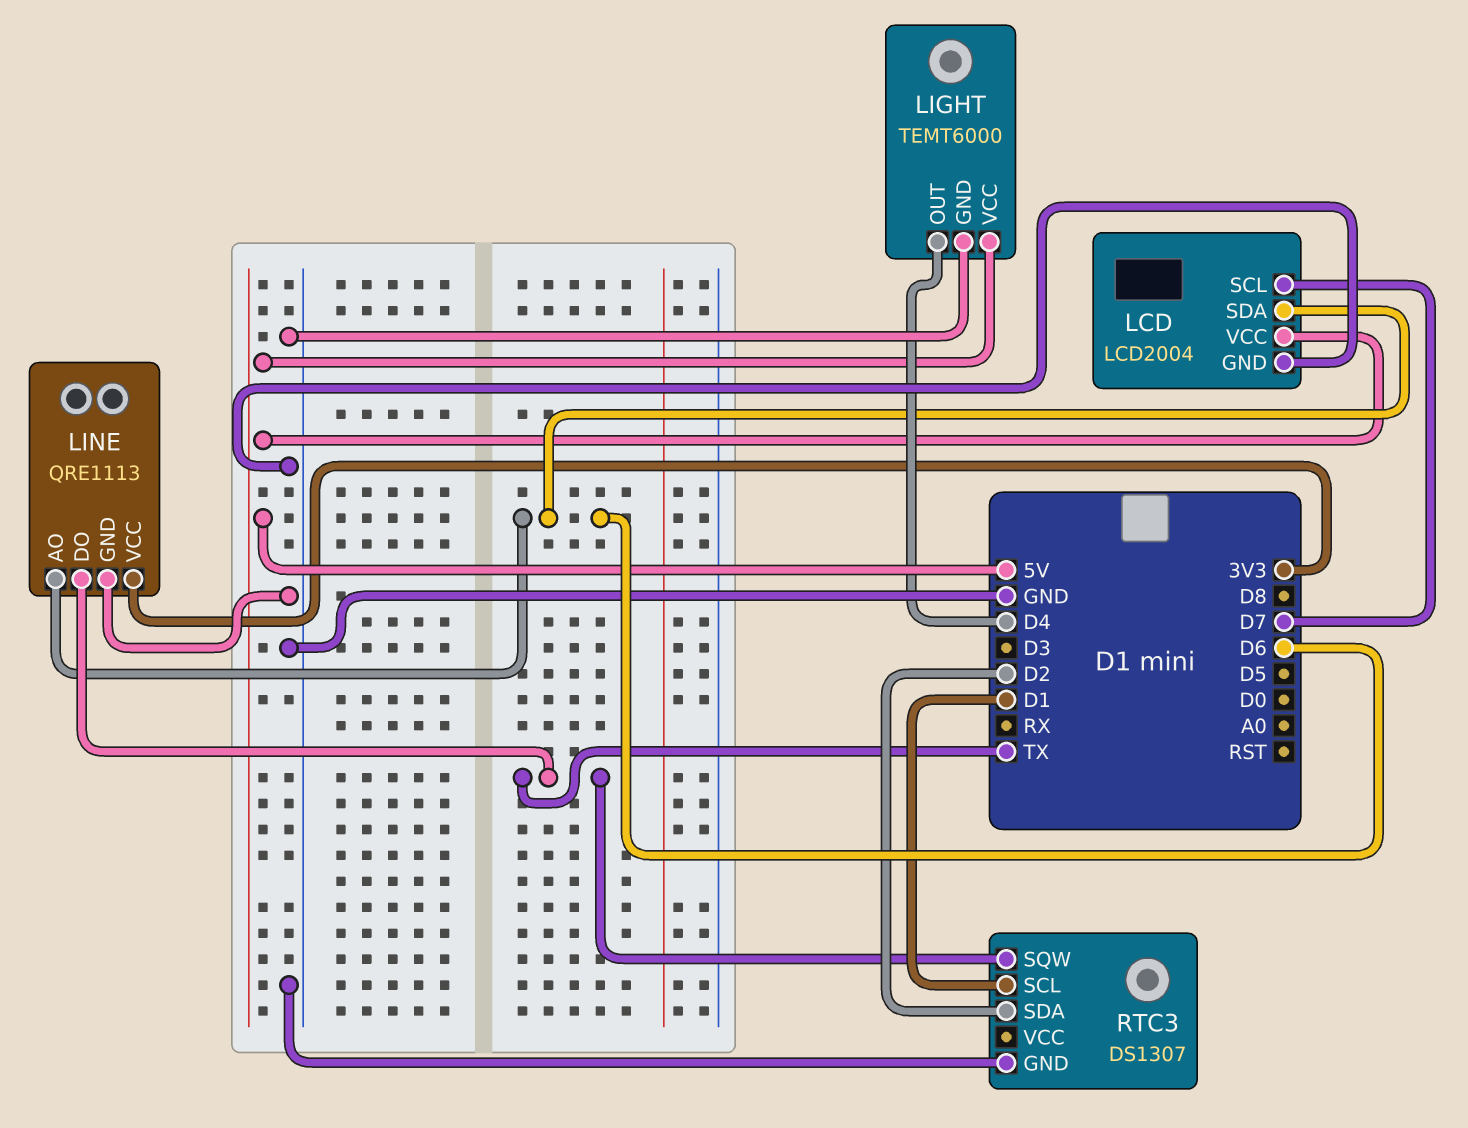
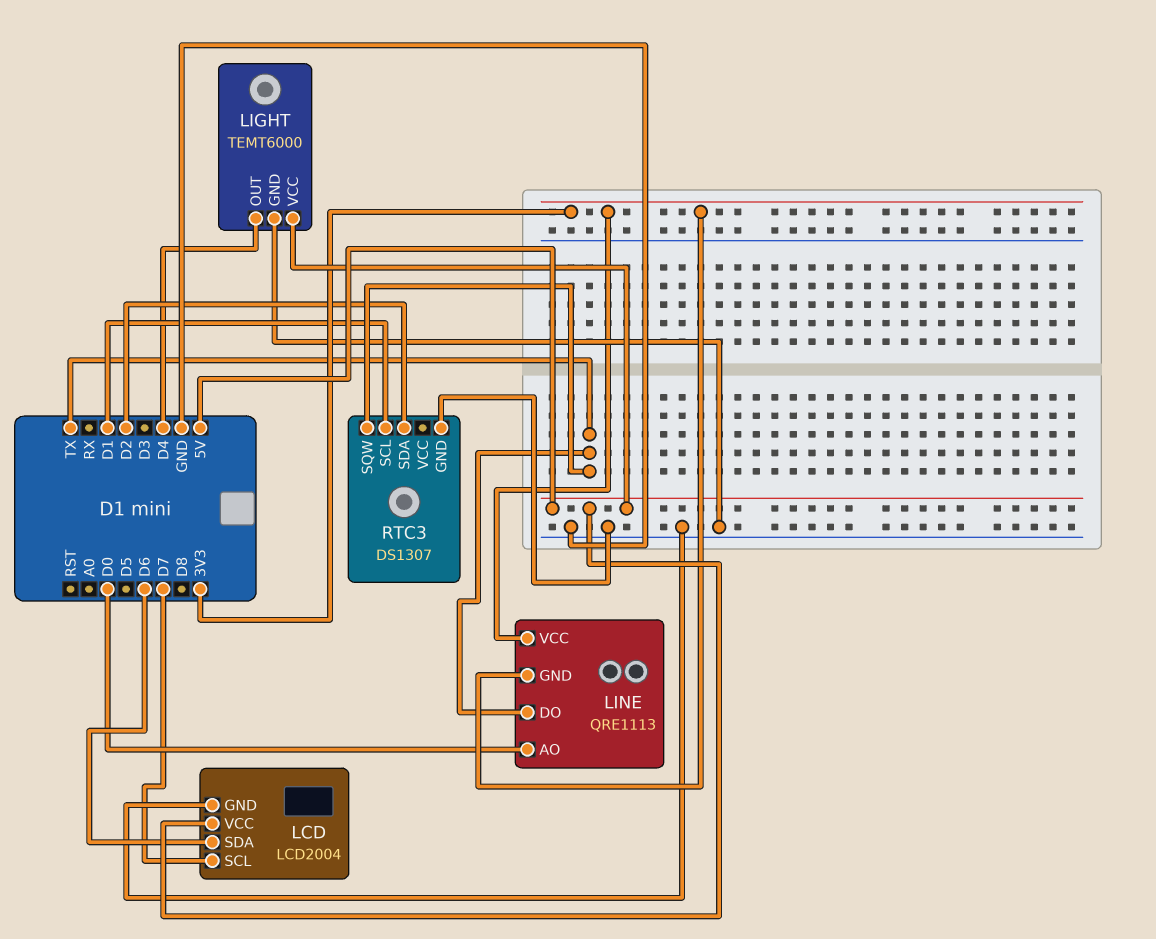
LINE pin AO: D6 -> D0
LINE pin GND: GND -> 3V3

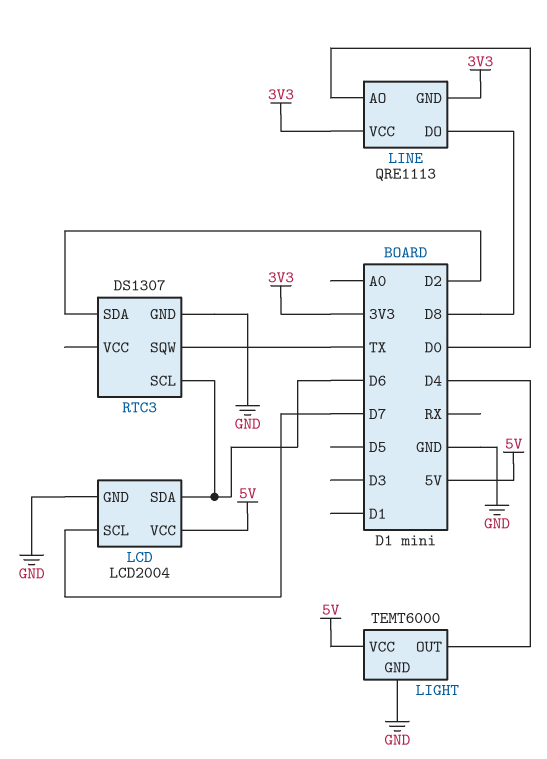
LINE pin DO: TX -> D8
RTC3 pin SCL: D1 -> D6

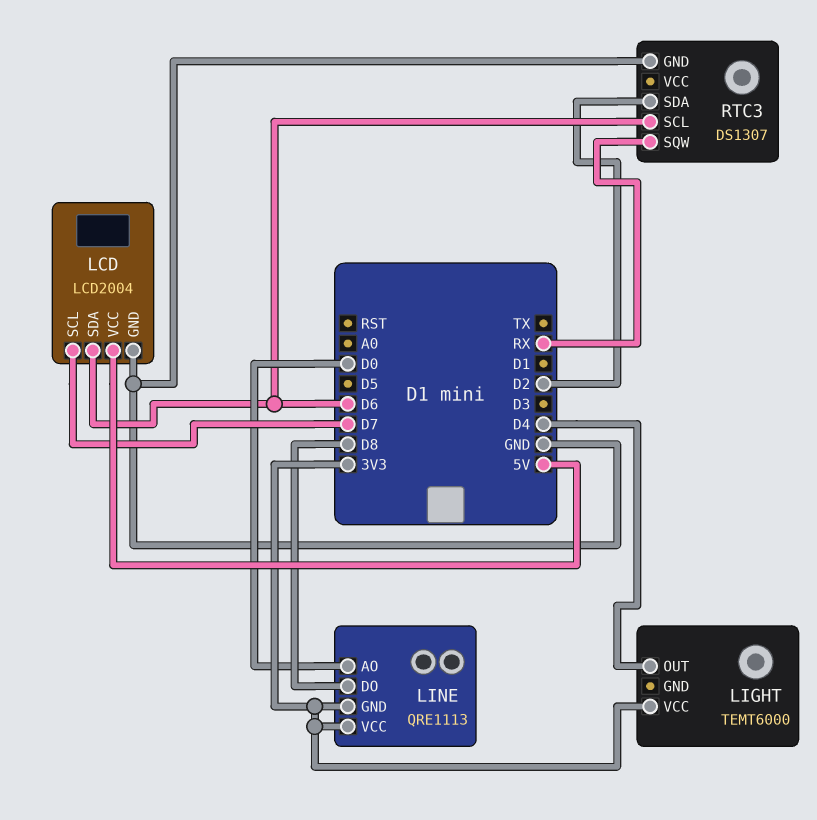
LIGHT pin GND: GND -> none
LIGHT pin VCC: 5V -> 3V3
RTC3 pin SQW: TX -> RX

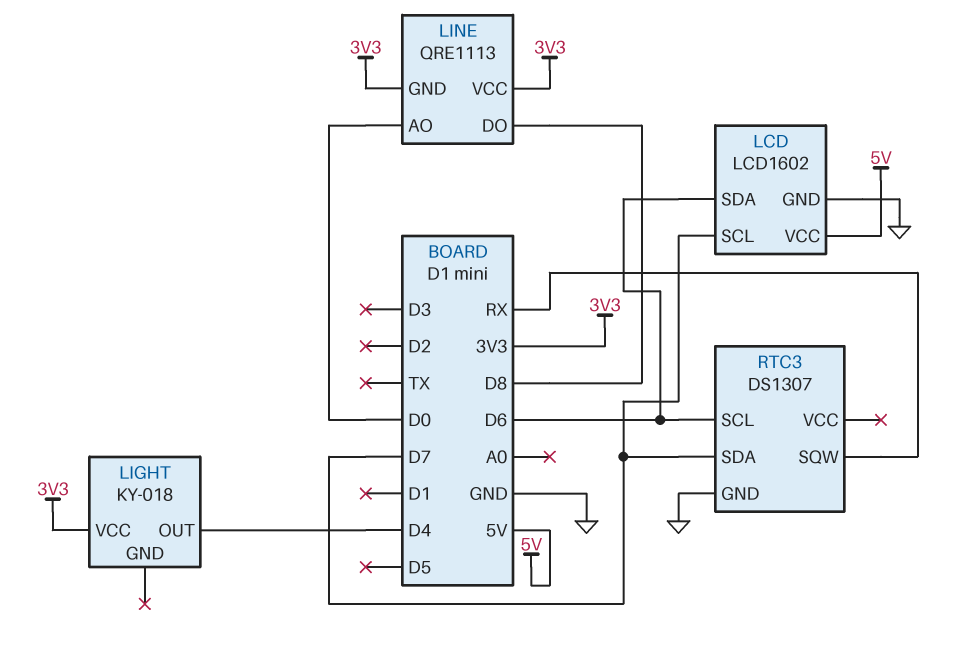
LCD: LCD2004 -> LCD1602
LIGHT: TEMT6000 -> KY-018
RTC3 pin SDA: D2 -> D7

